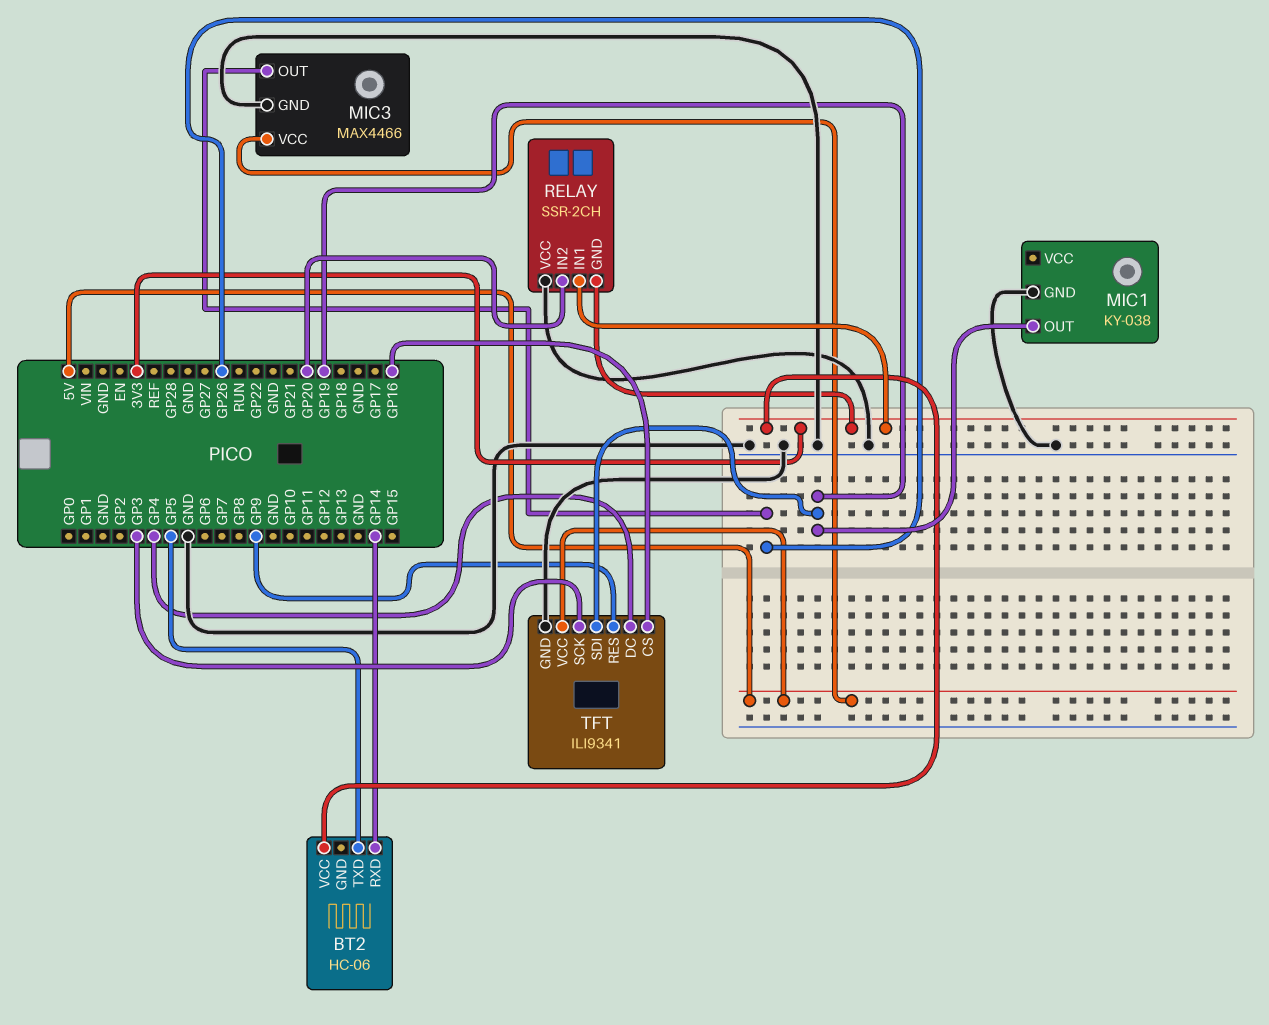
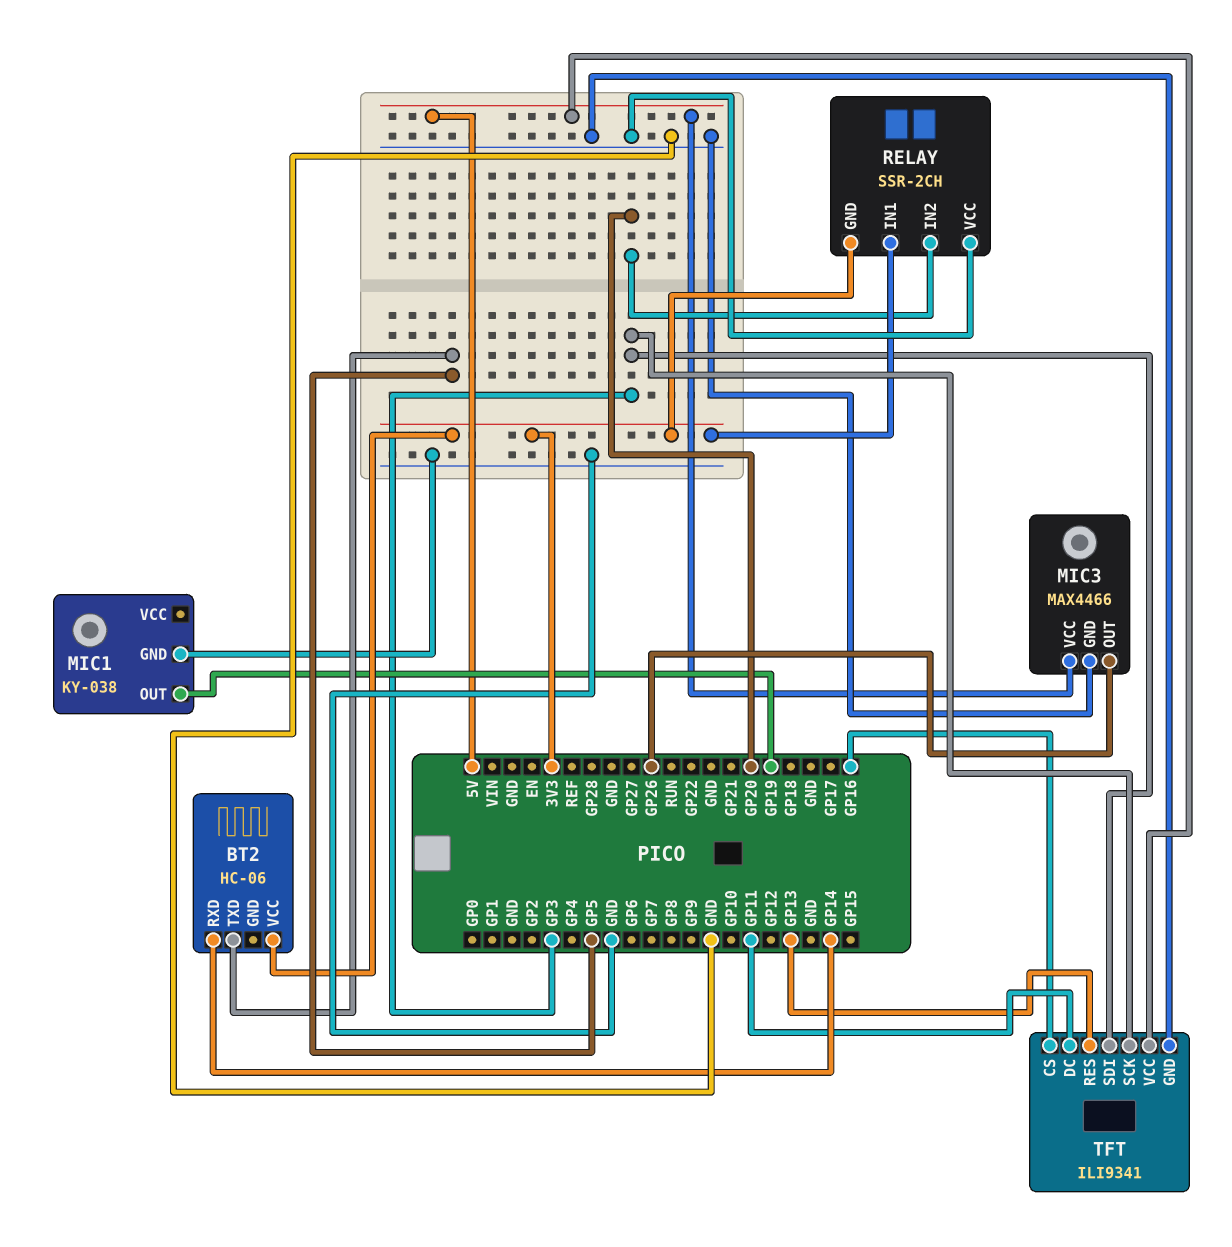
TFT pin DC: GP4 -> GP11
TFT pin RES: GP9 -> GP13
TFT pin SDI: GP19 -> GP3

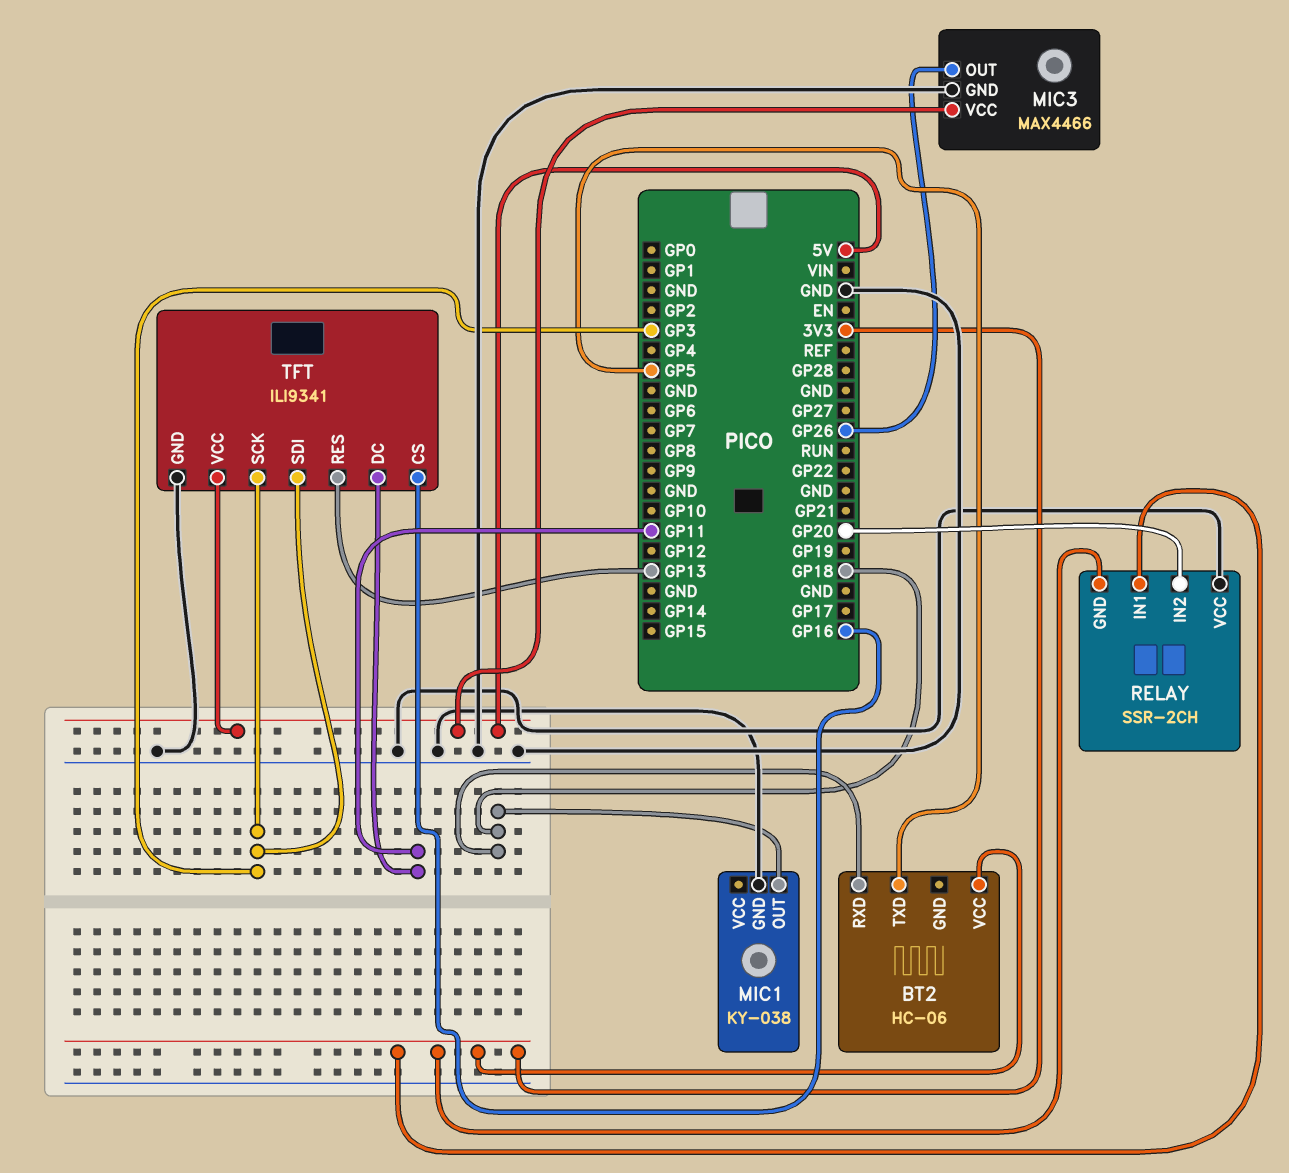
BT2 pin RXD: GP14 -> GP18
MIC1 pin OUT: GP19 -> GP18

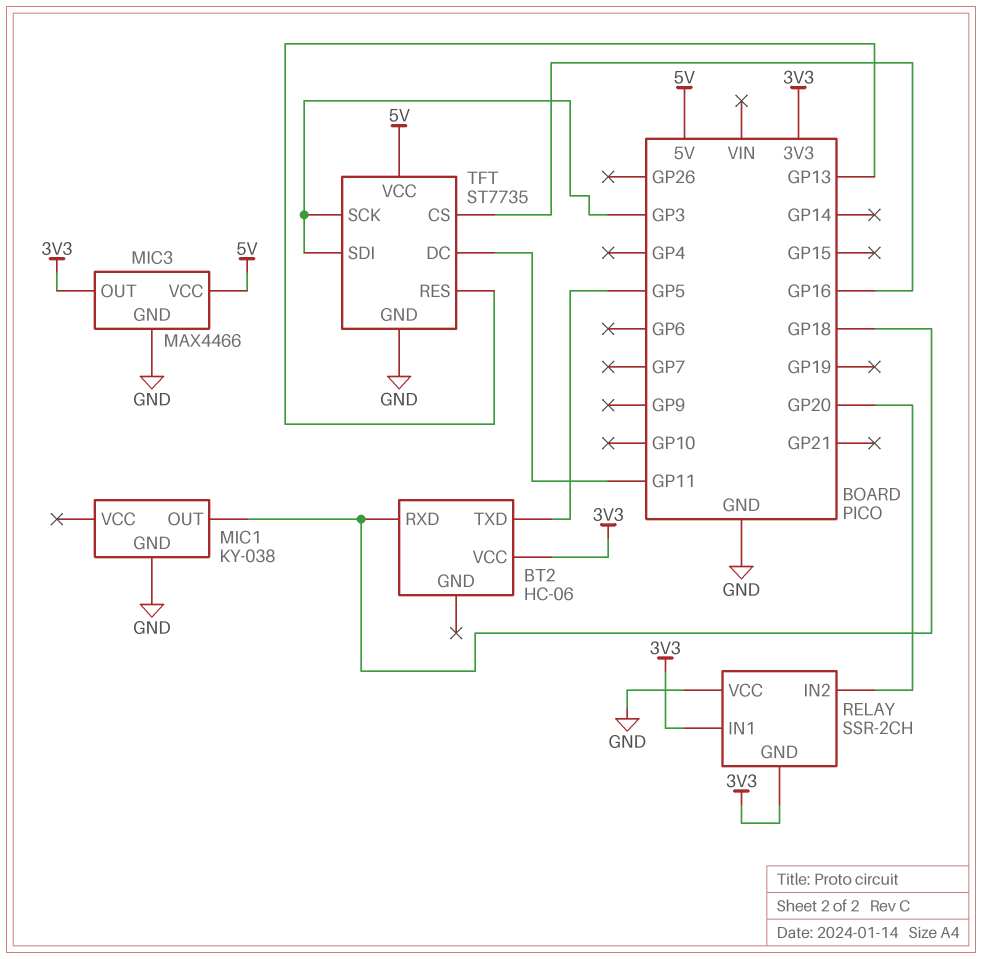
MIC3 pin OUT: GP26 -> 3V3
TFT: ILI9341 -> ST7735

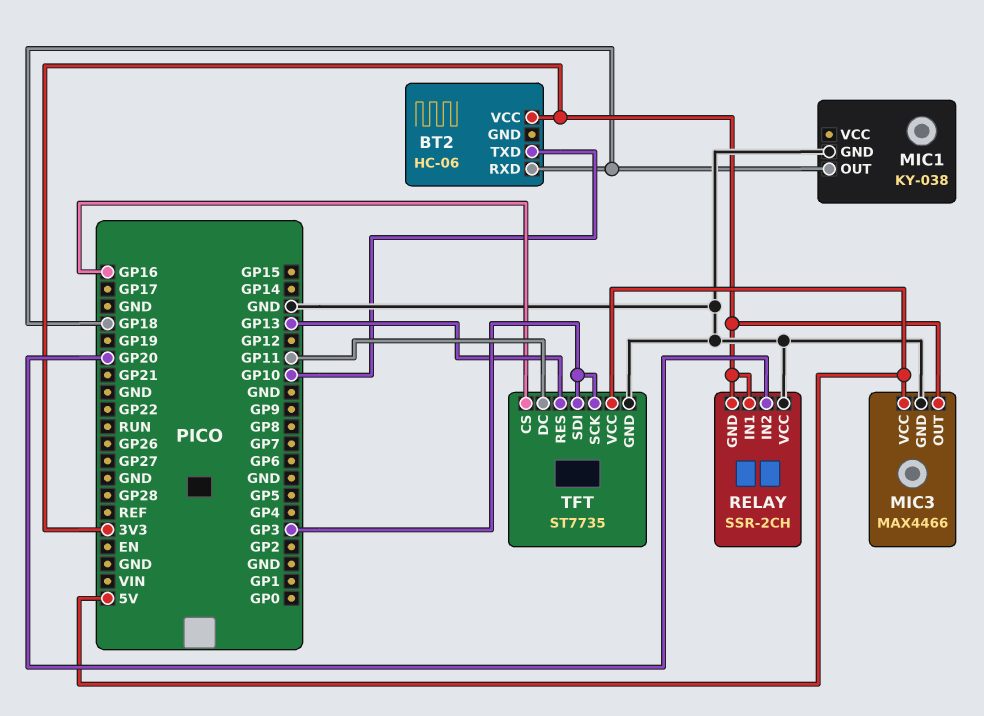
BT2 pin TXD: GP5 -> GP10

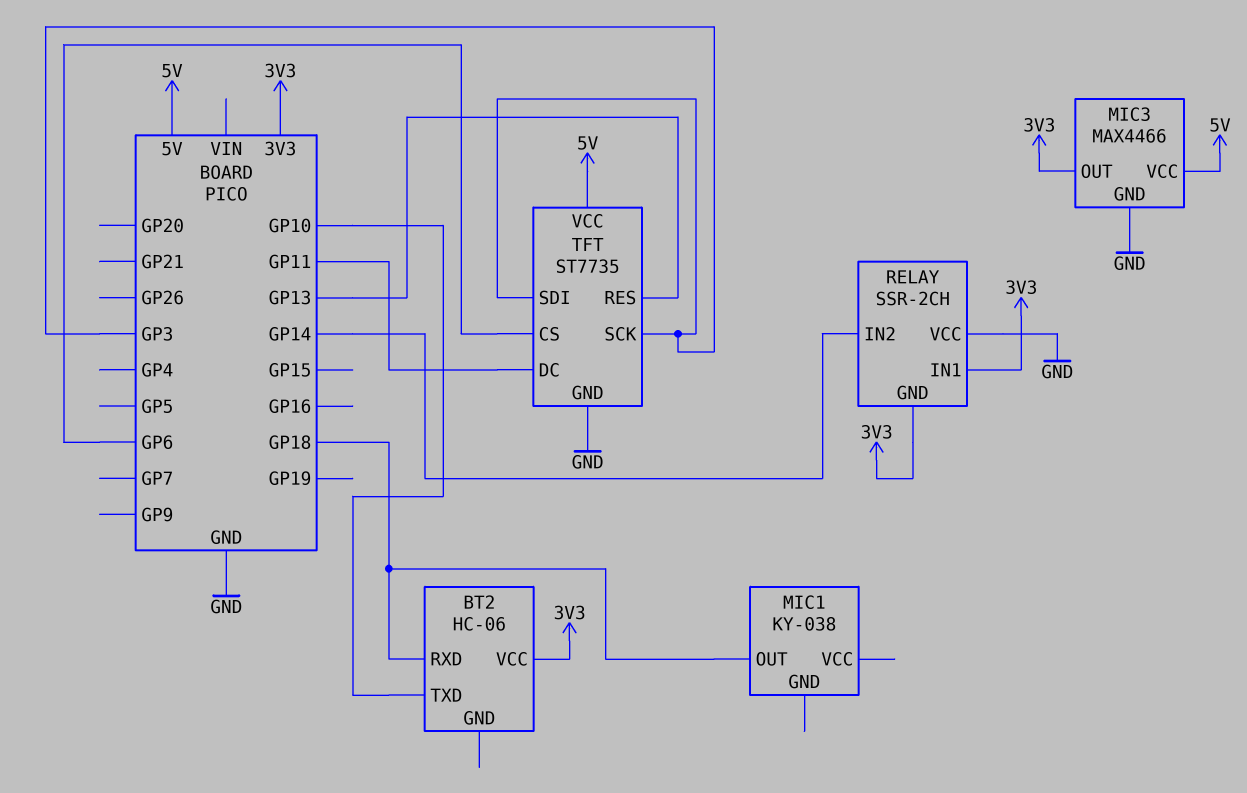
MIC1 pin GND: GND -> none
RELAY pin IN2: GP20 -> GP14
TFT pin CS: GP16 -> GP6

